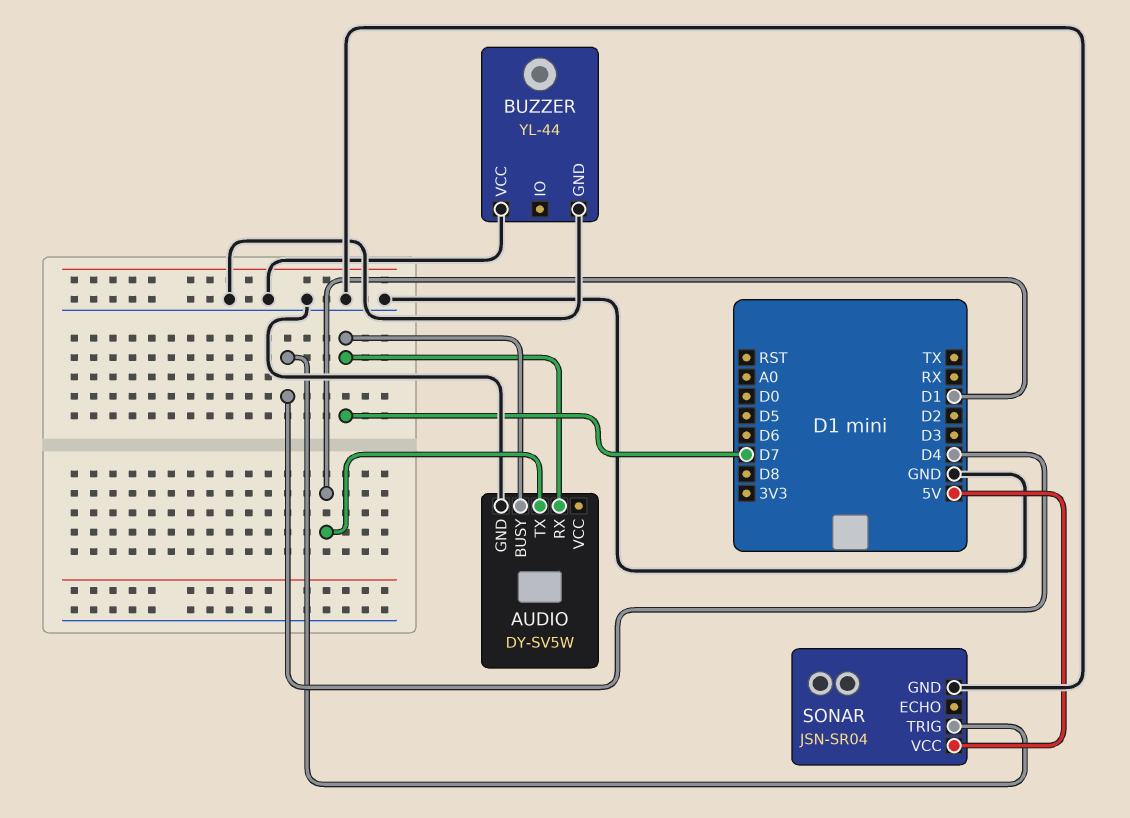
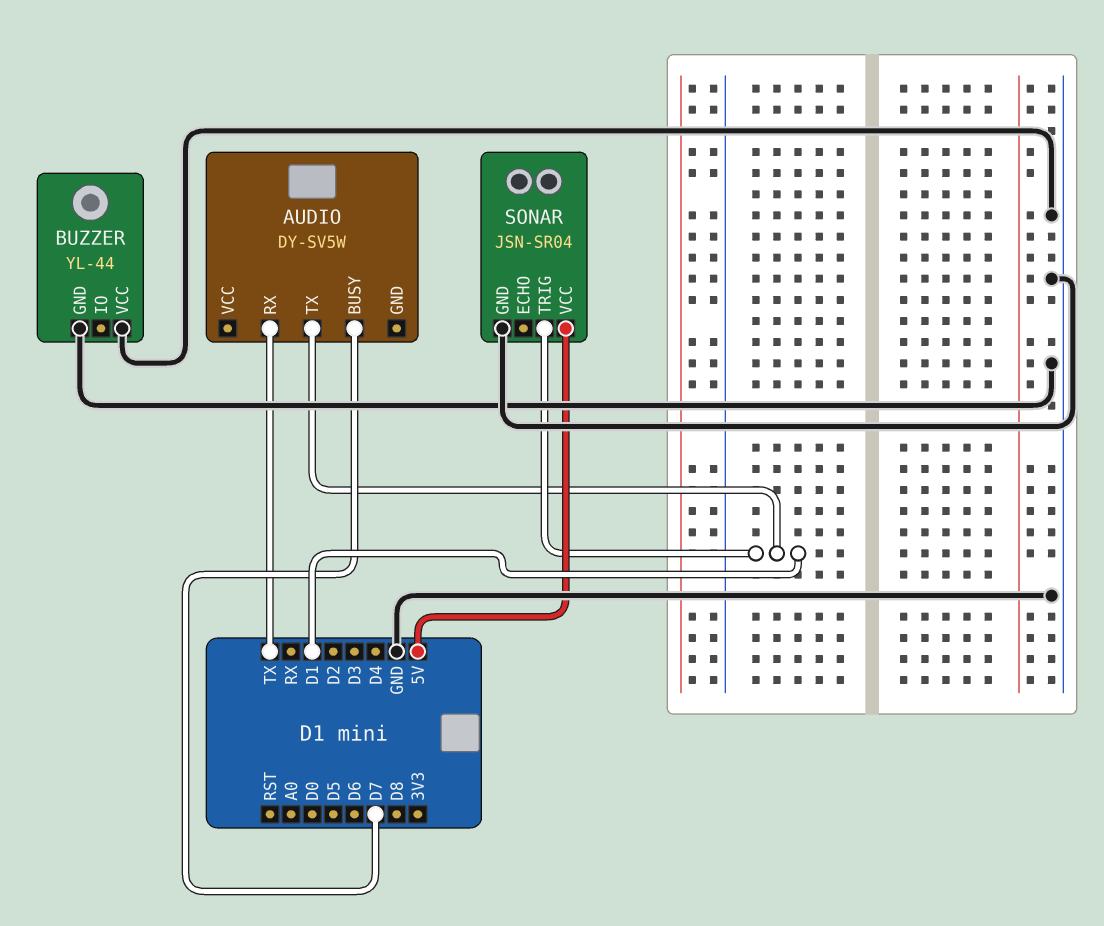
AUDIO pin GND: GND -> none
AUDIO pin RX: D7 -> TX
SONAR pin TRIG: D4 -> D1

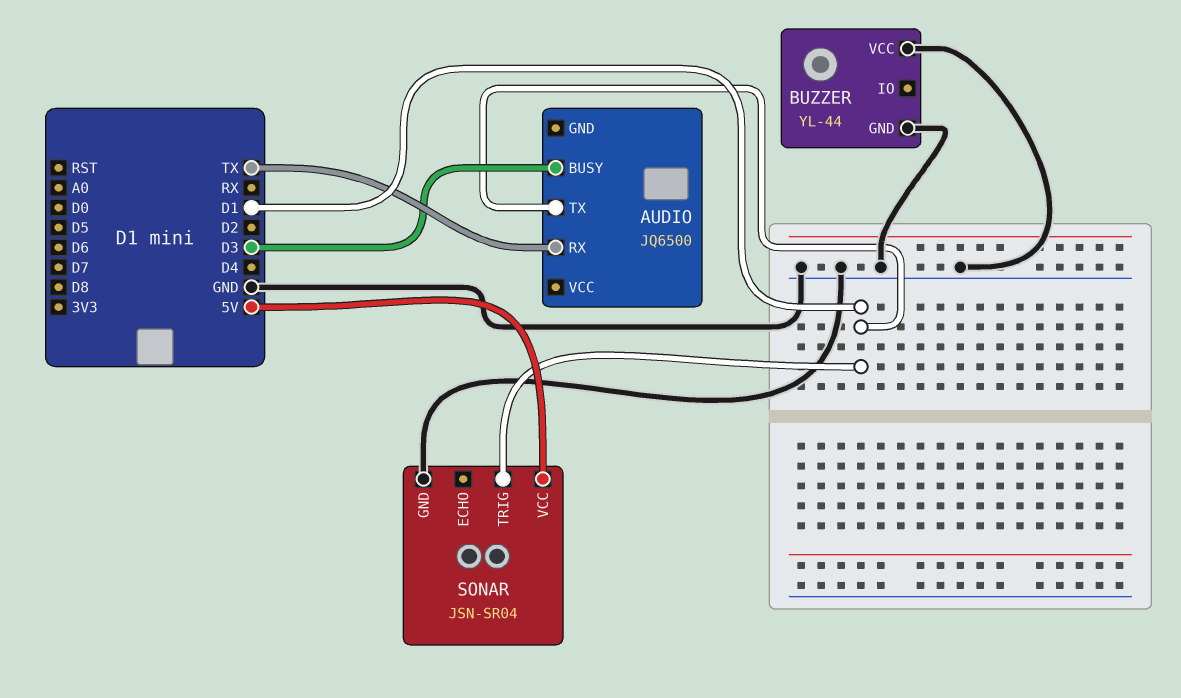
AUDIO: DY-SV5W -> JQ6500
AUDIO pin BUSY: D7 -> D3

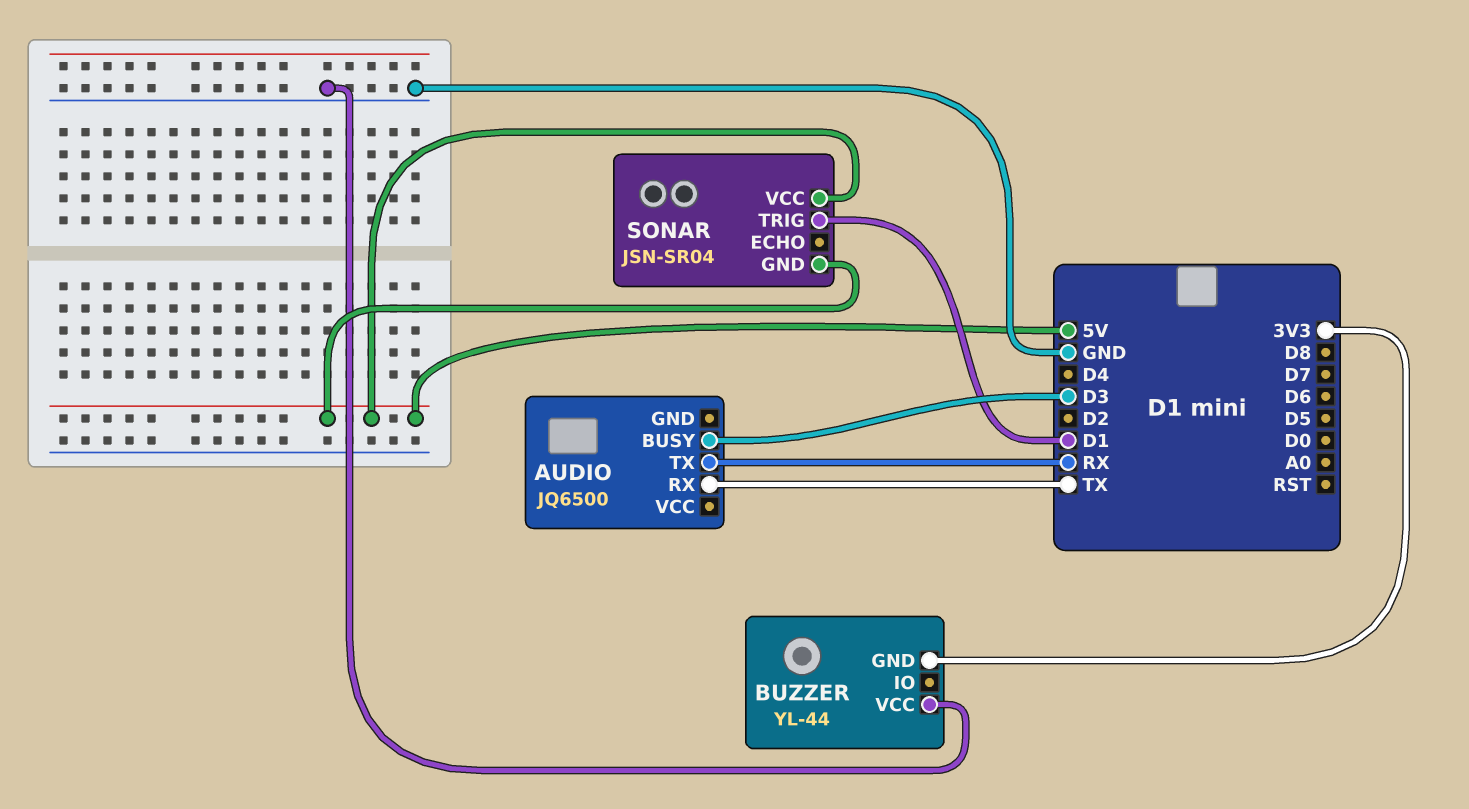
AUDIO pin TX: D1 -> RX
BUZZER pin GND: GND -> 3V3
SONAR pin GND: GND -> 5V

